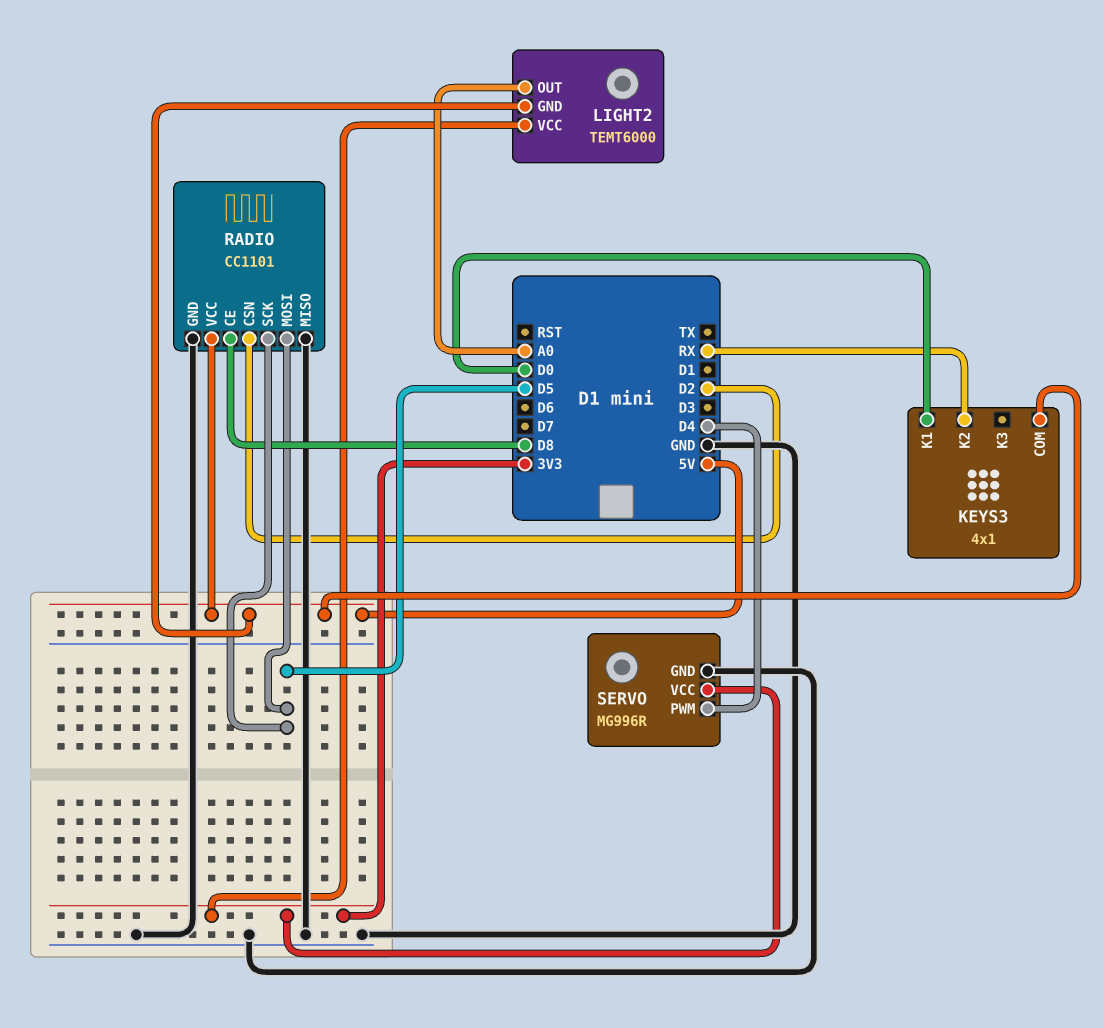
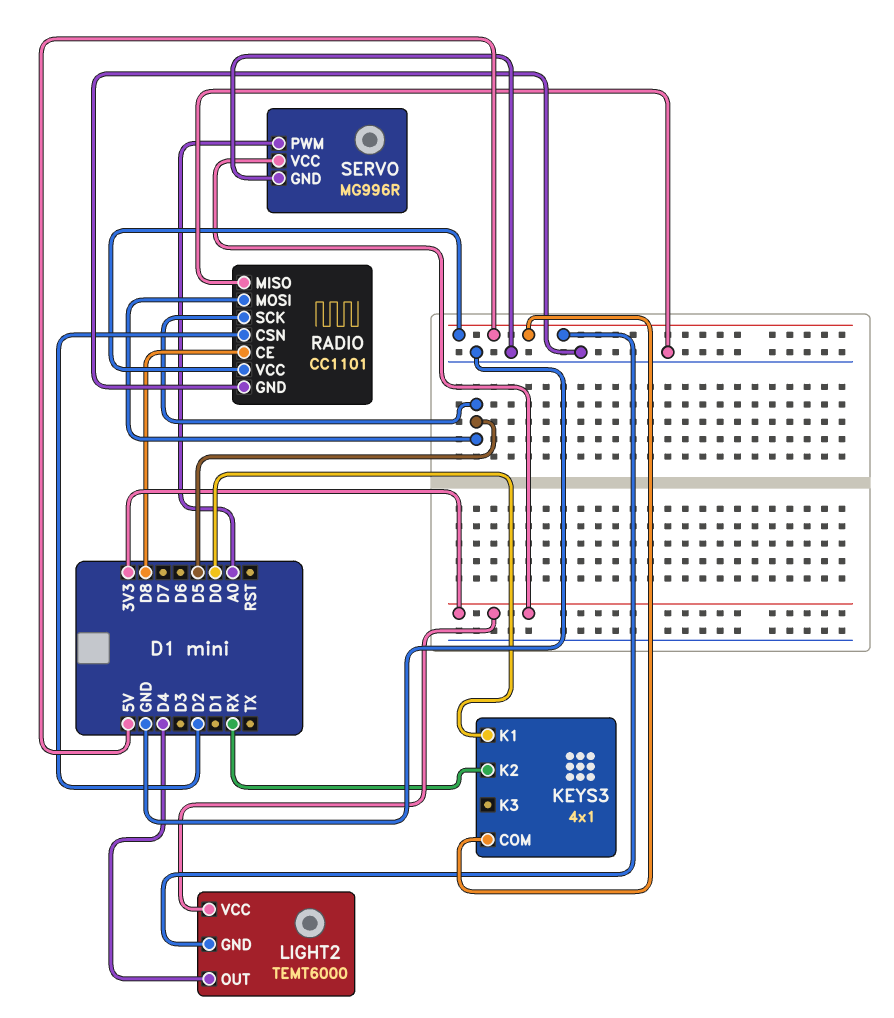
LIGHT2 pin OUT: A0 -> D4
SERVO pin PWM: D4 -> A0

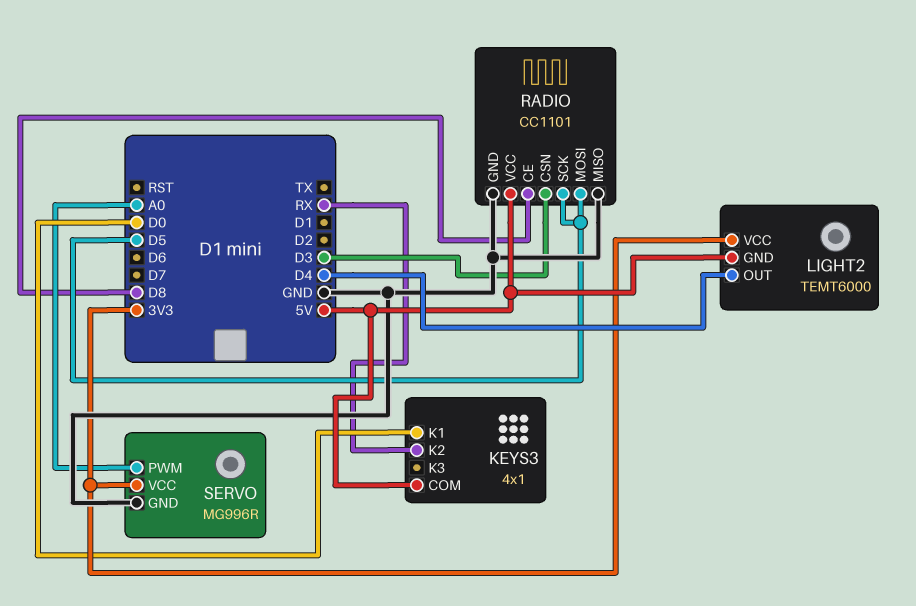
RADIO pin CSN: D2 -> D3

